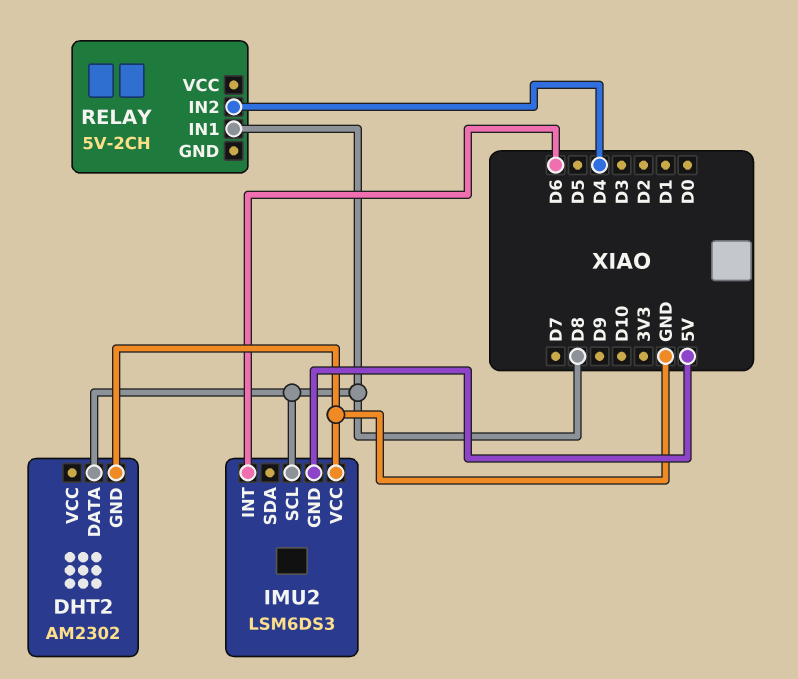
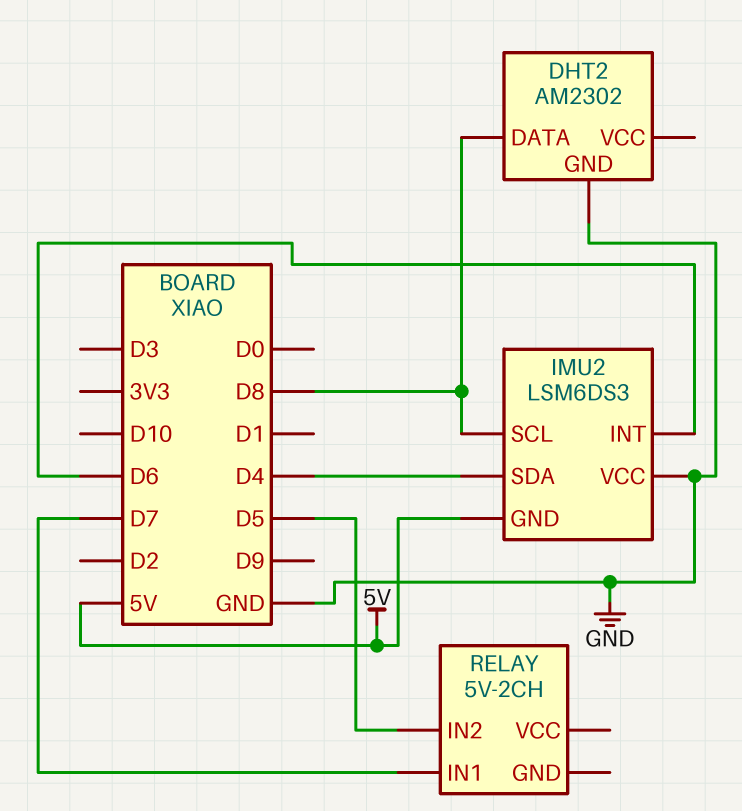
IMU2 pin SDA: none -> D4
RELAY pin IN1: D8 -> D7
RELAY pin IN2: D4 -> D5

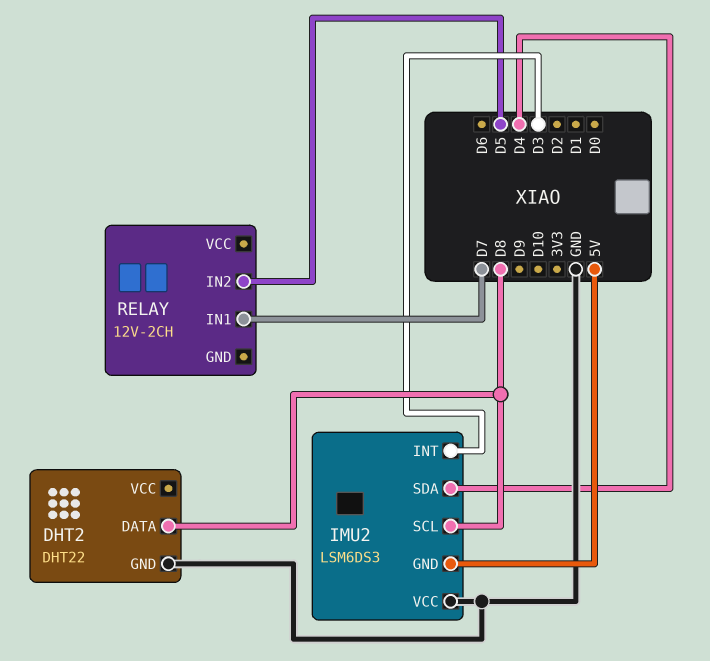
DHT2: AM2302 -> DHT22
IMU2 pin INT: D6 -> D3
RELAY: 5V-2CH -> 12V-2CH

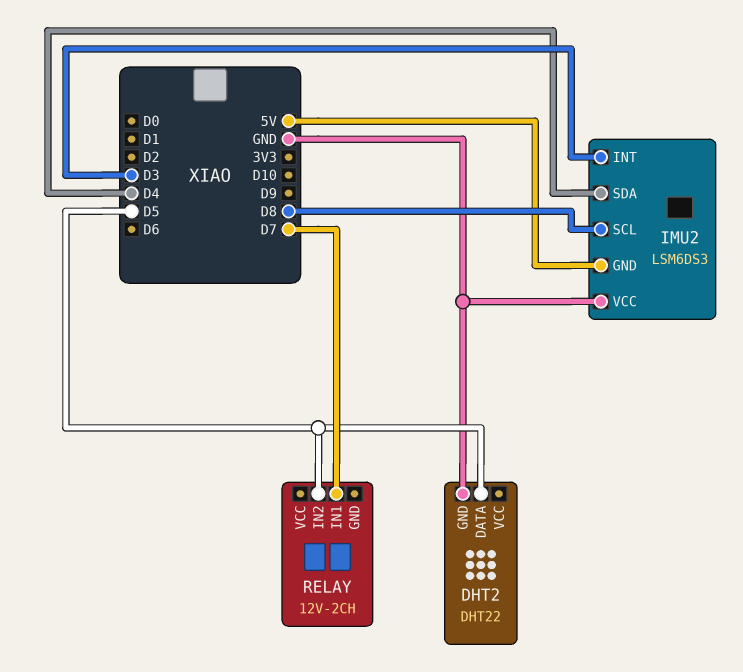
DHT2 pin DATA: D8 -> D5

